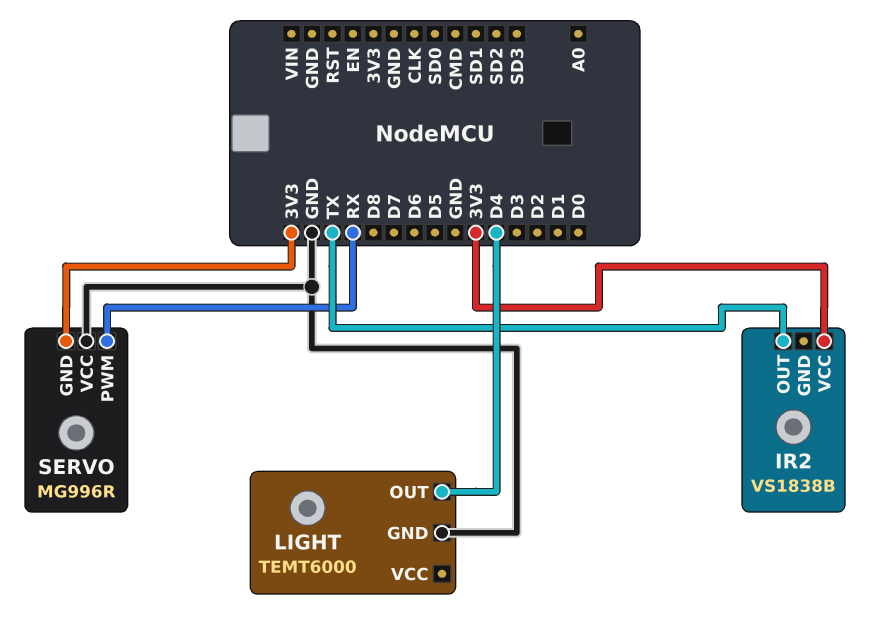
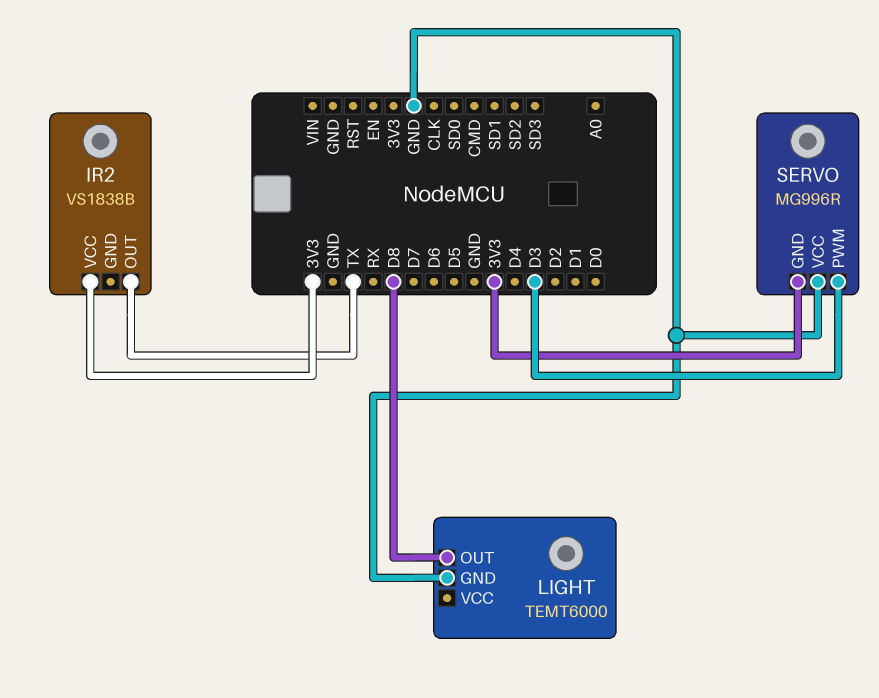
LIGHT pin OUT: D4 -> D8
SERVO pin PWM: RX -> D3

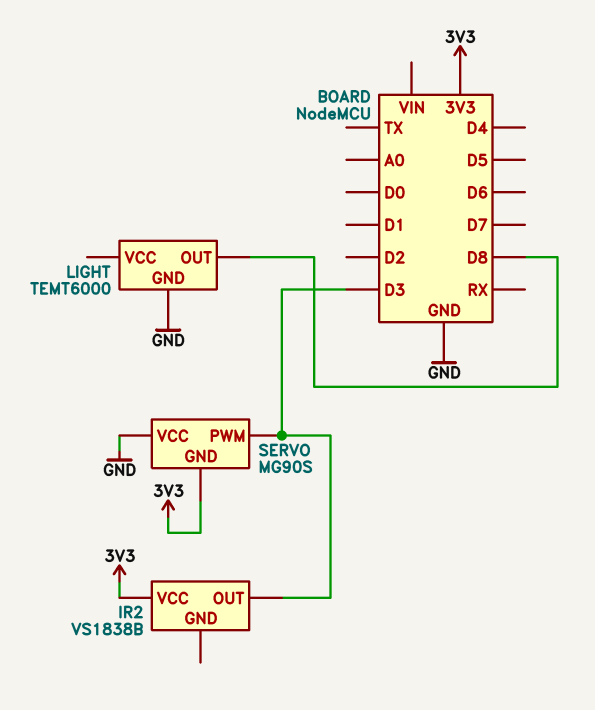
IR2 pin OUT: TX -> D3
SERVO: MG996R -> MG90S

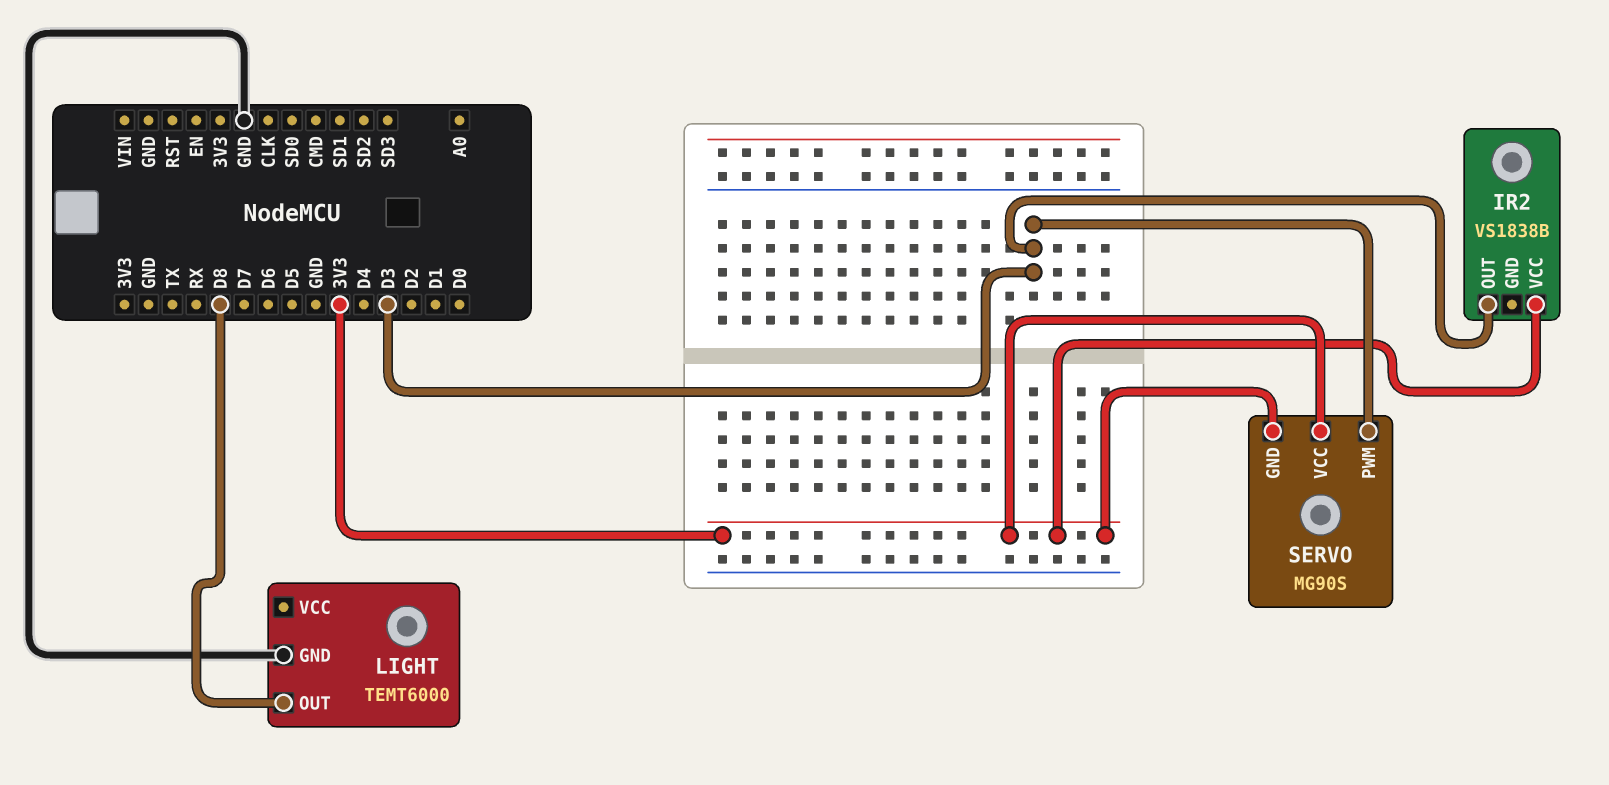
SERVO pin VCC: GND -> 3V3

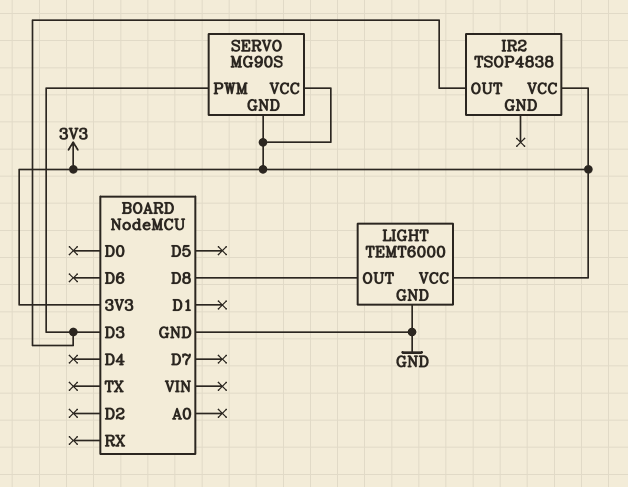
IR2: VS1838B -> TSOP4838
LIGHT pin VCC: none -> 3V3

